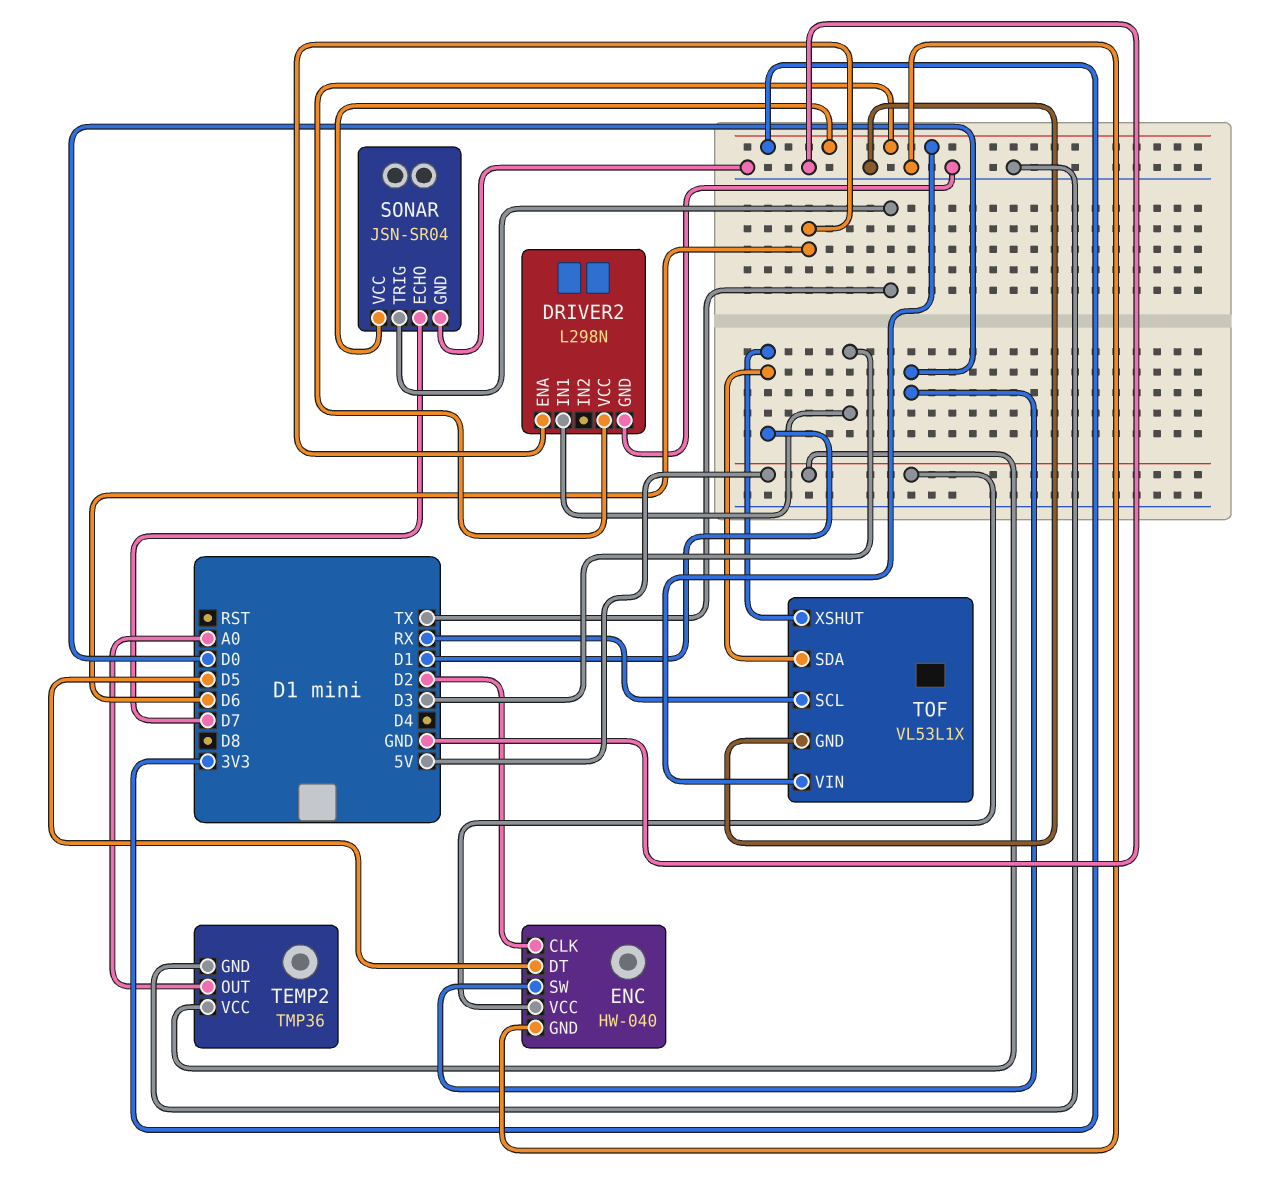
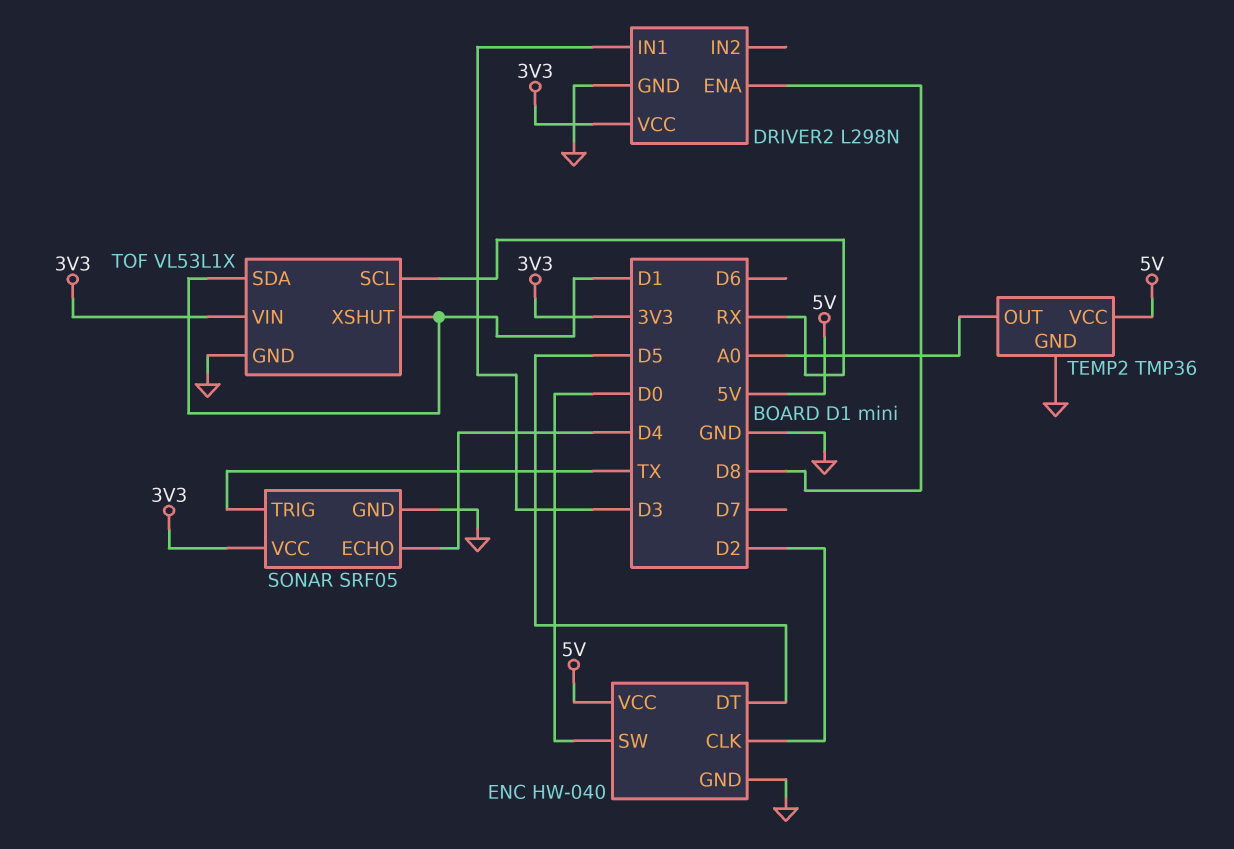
DRIVER2 pin ENA: D6 -> D8
SONAR: JSN-SR04 -> SRF05
SONAR pin ECHO: D7 -> D4

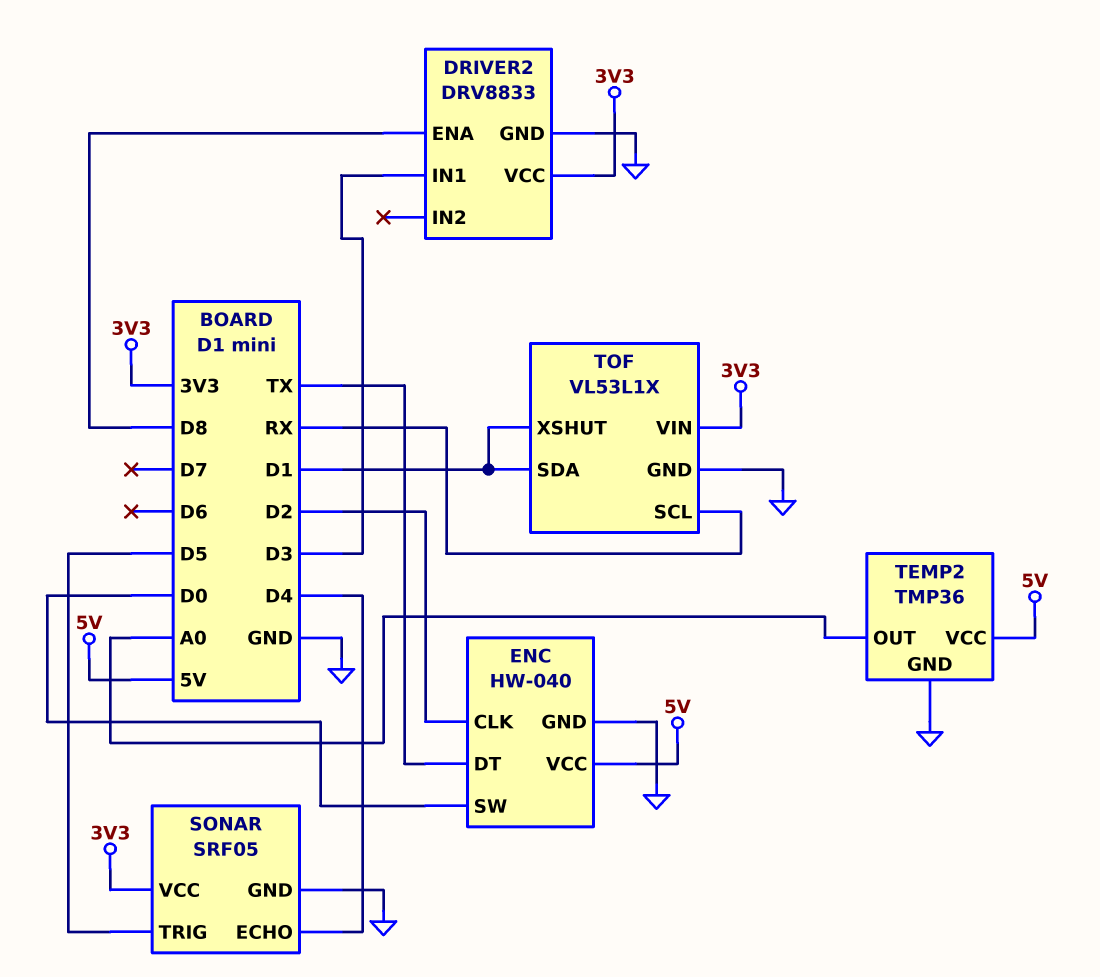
DRIVER2: L298N -> DRV8833
ENC pin DT: D5 -> TX
SONAR pin TRIG: TX -> D5

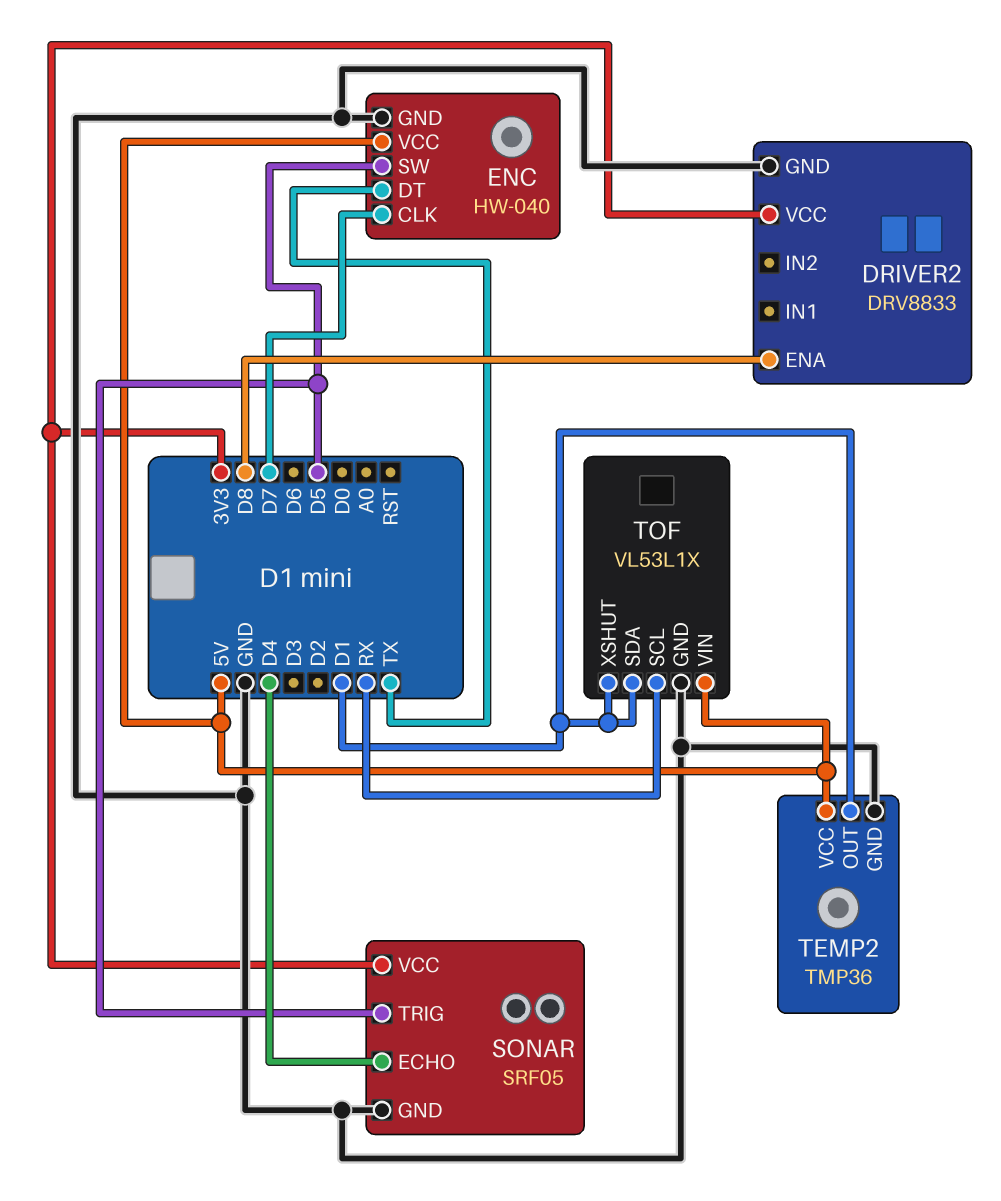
DRIVER2 pin IN1: D3 -> none
ENC pin CLK: D2 -> D7
ENC pin SW: D0 -> D5
TEMP2 pin OUT: A0 -> D1
TOF pin VIN: 3V3 -> 5V

